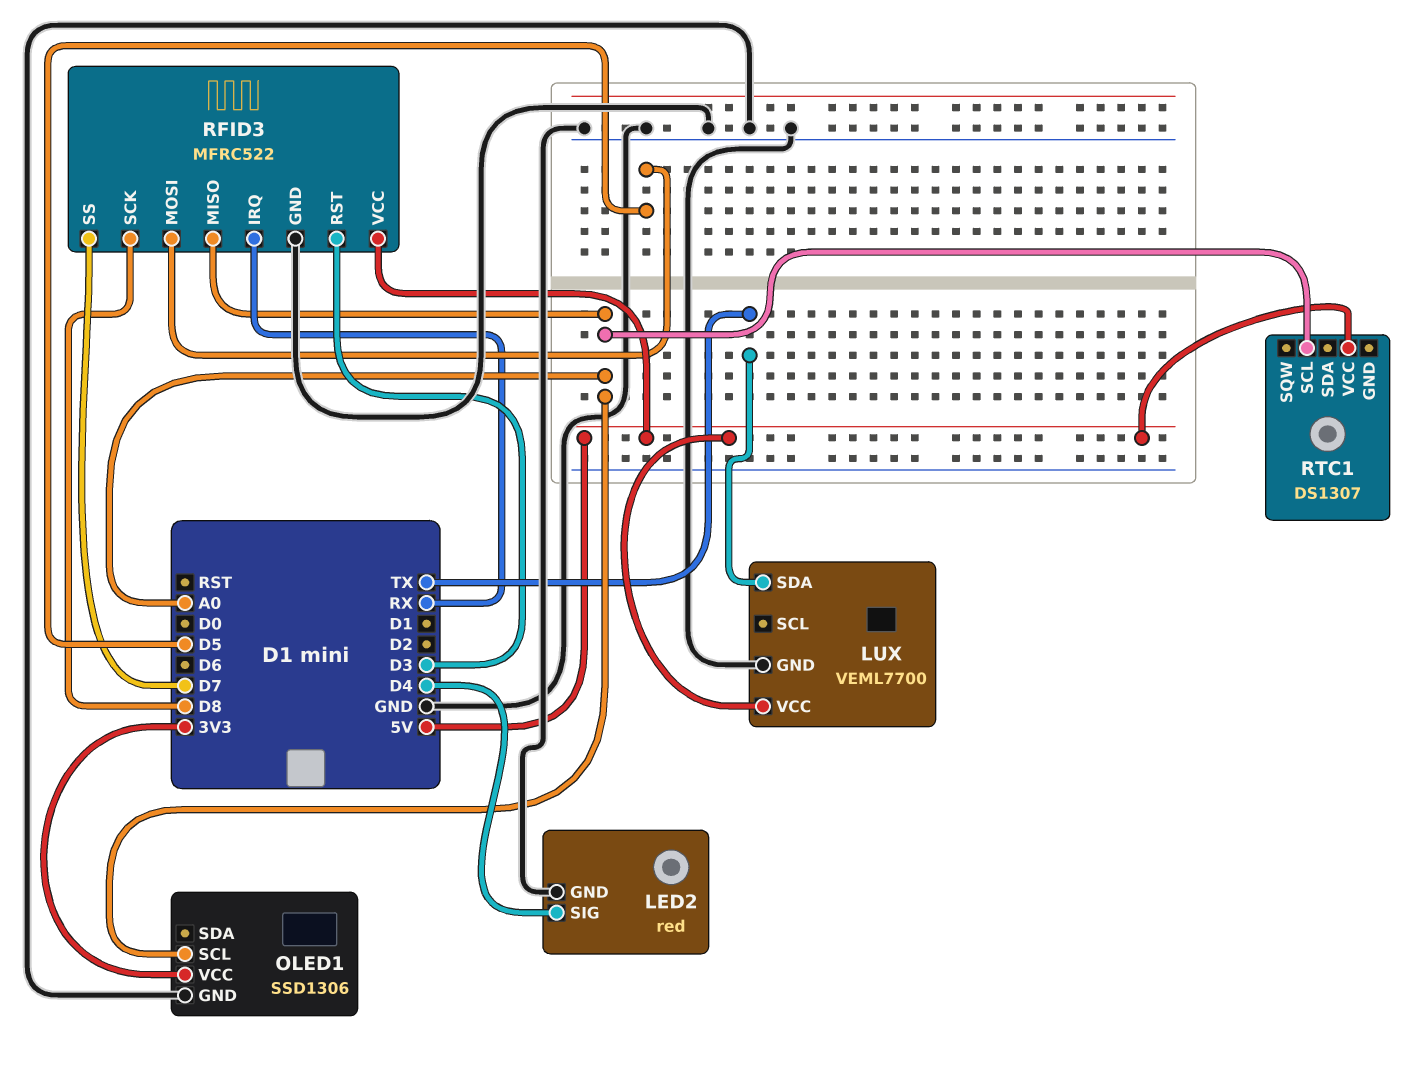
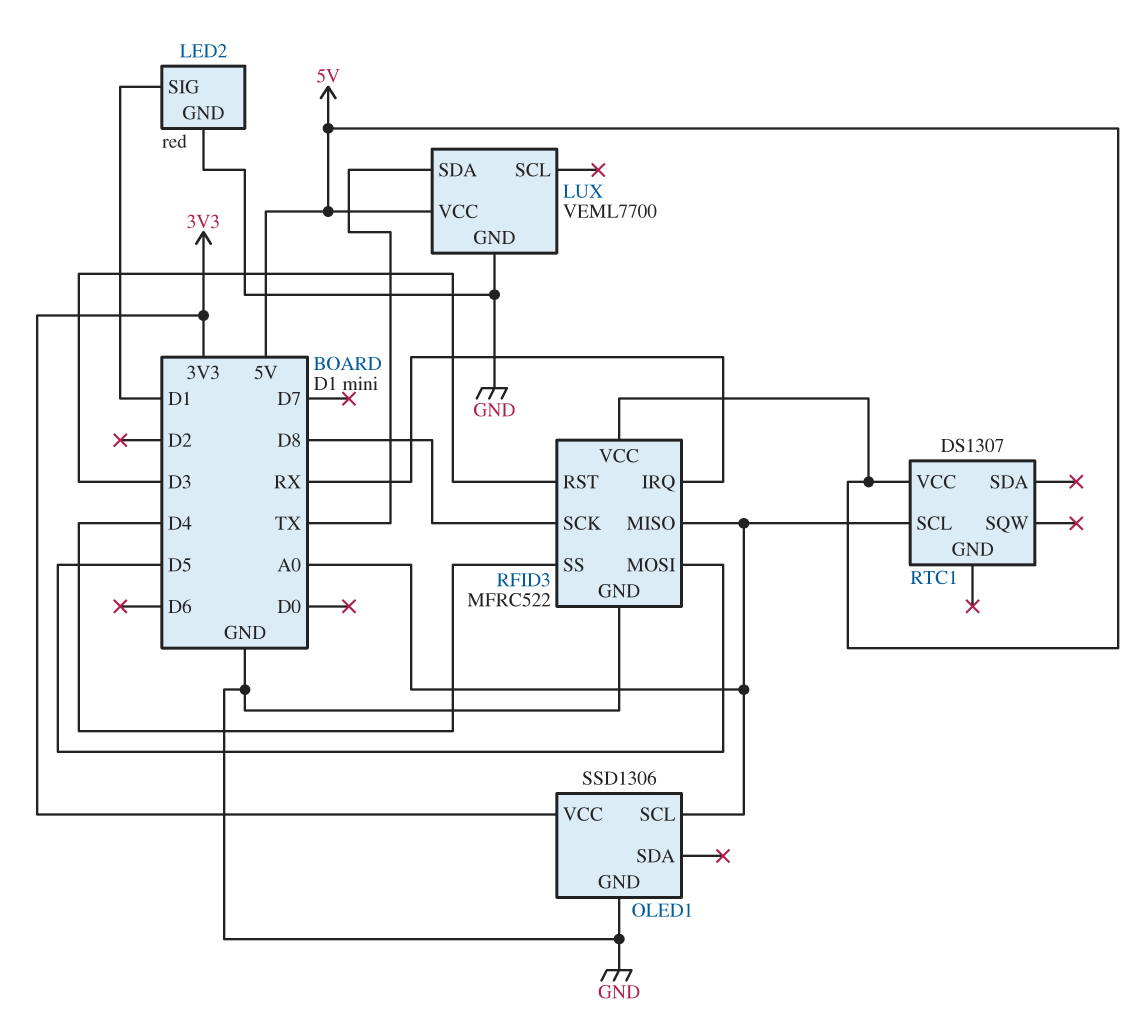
LED2 pin SIG: D4 -> D1
RFID3 pin SS: D7 -> D4

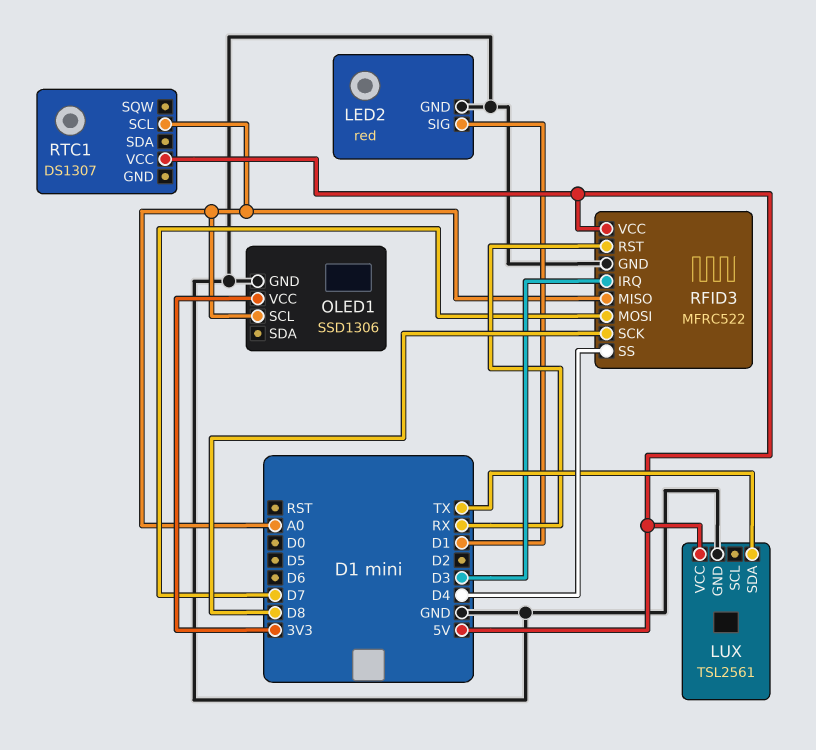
LUX: VEML7700 -> TSL2561
RFID3 pin IRQ: RX -> D3
RFID3 pin MOSI: D5 -> D7
RFID3 pin RST: D3 -> RX

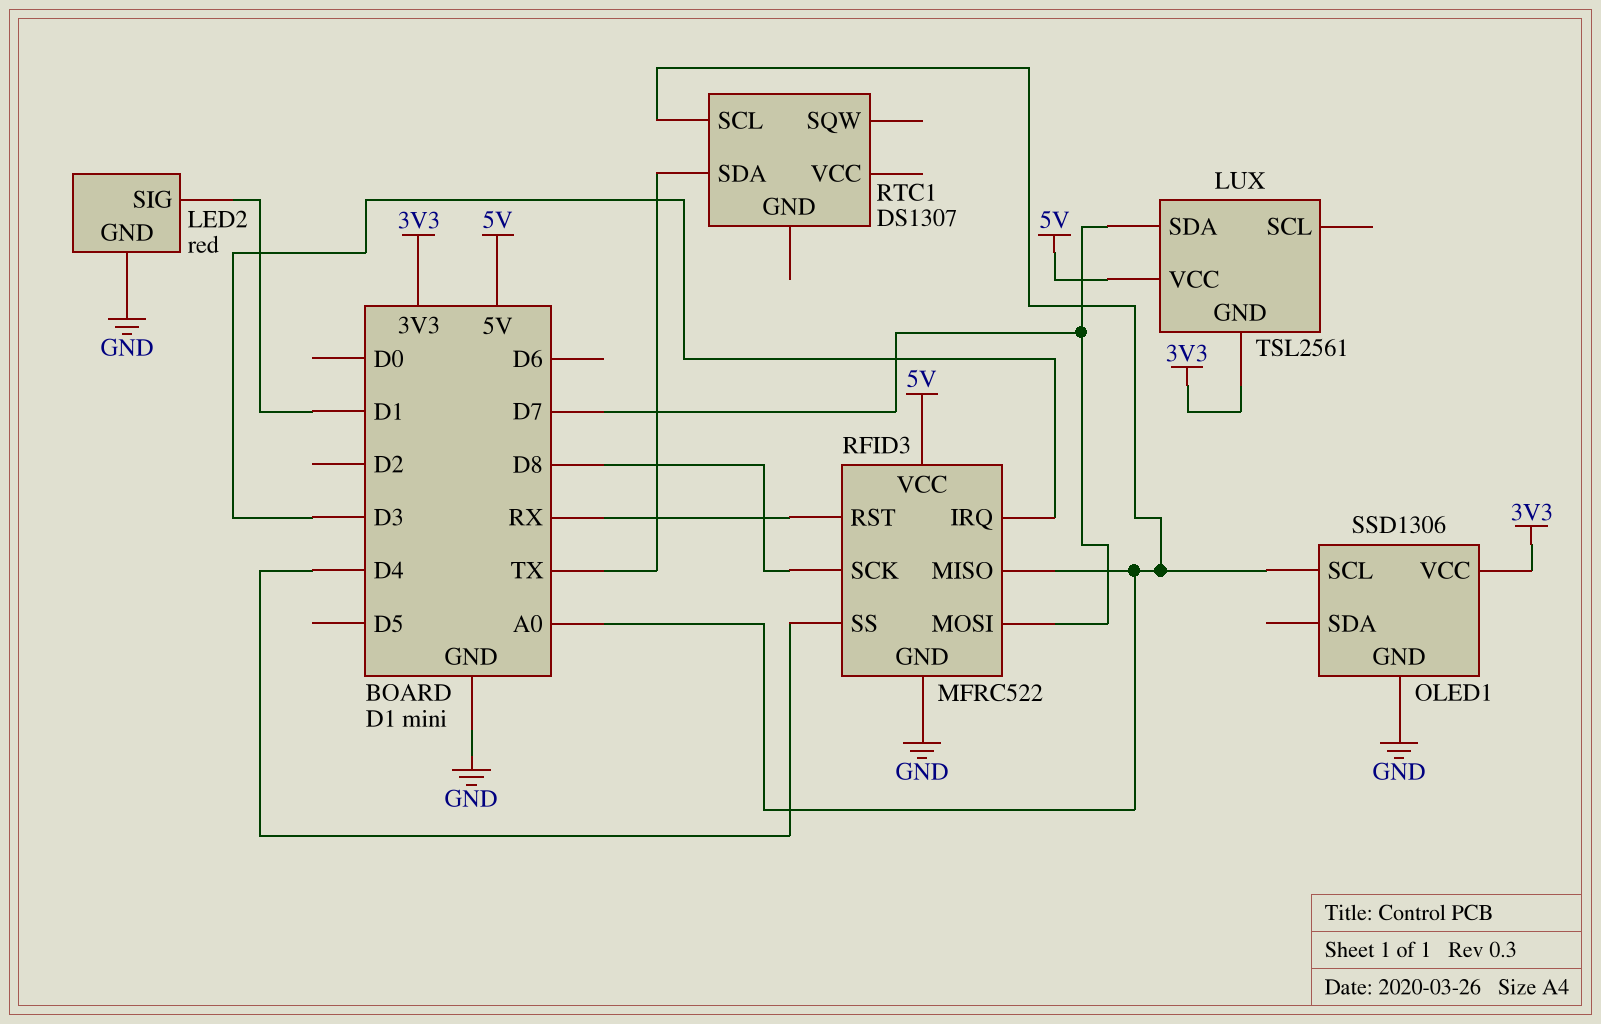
LUX pin GND: GND -> 3V3
LUX pin SDA: TX -> D7
RTC1 pin SDA: none -> TX
RTC1 pin VCC: 5V -> none

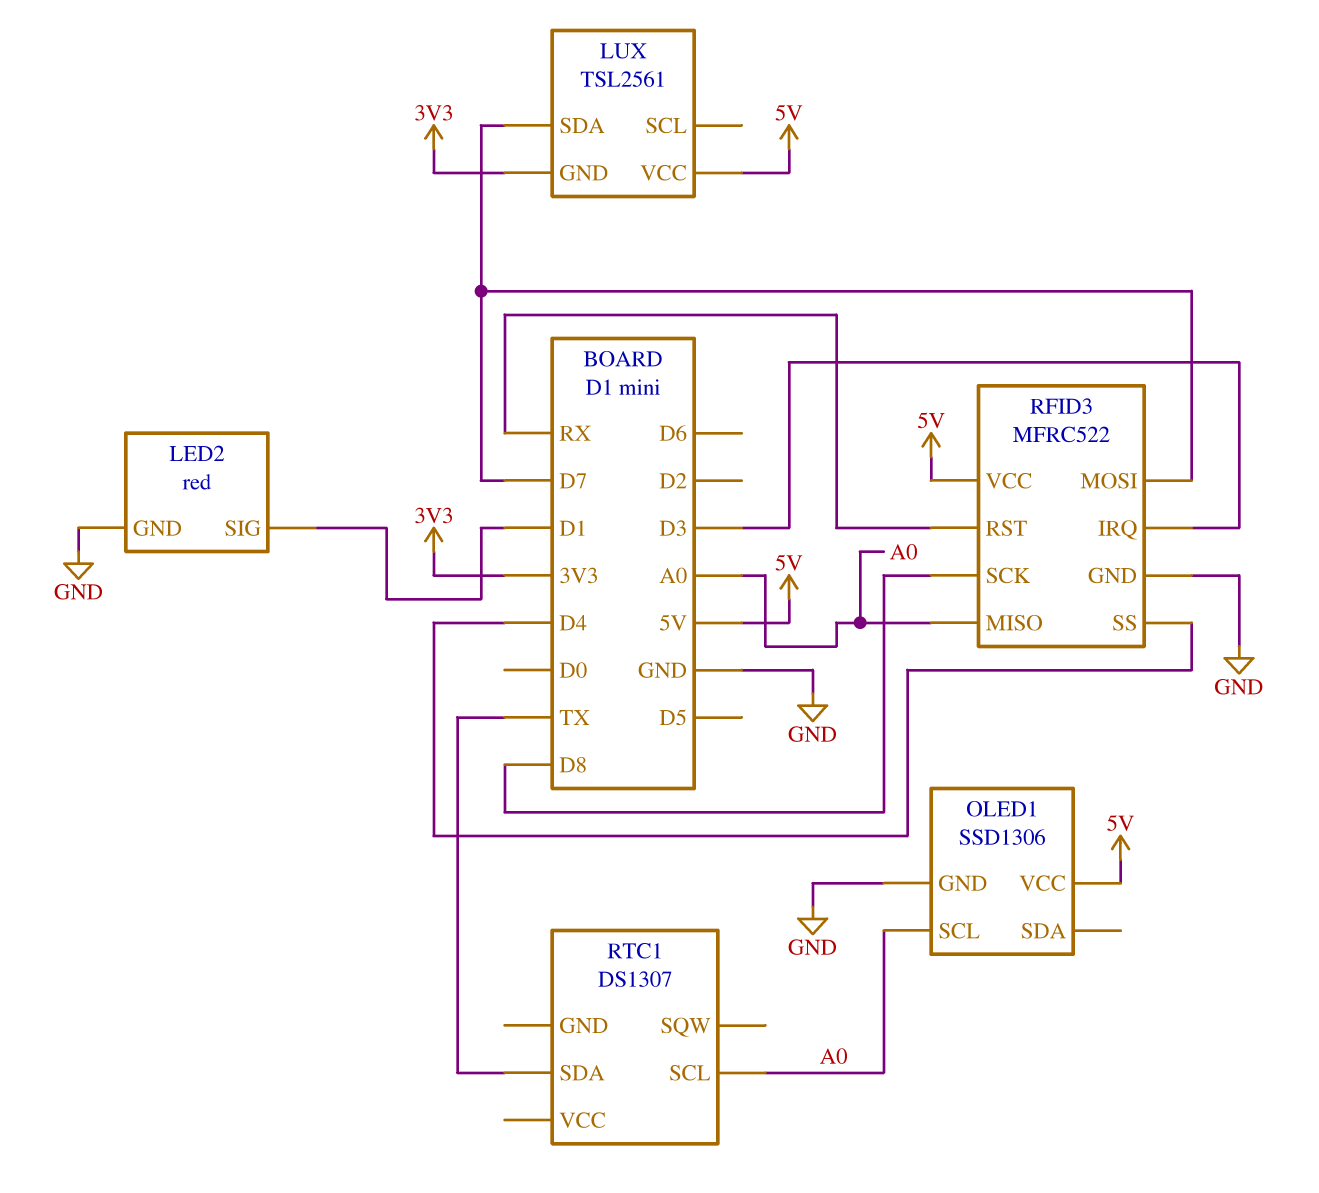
OLED1 pin VCC: 3V3 -> 5V

